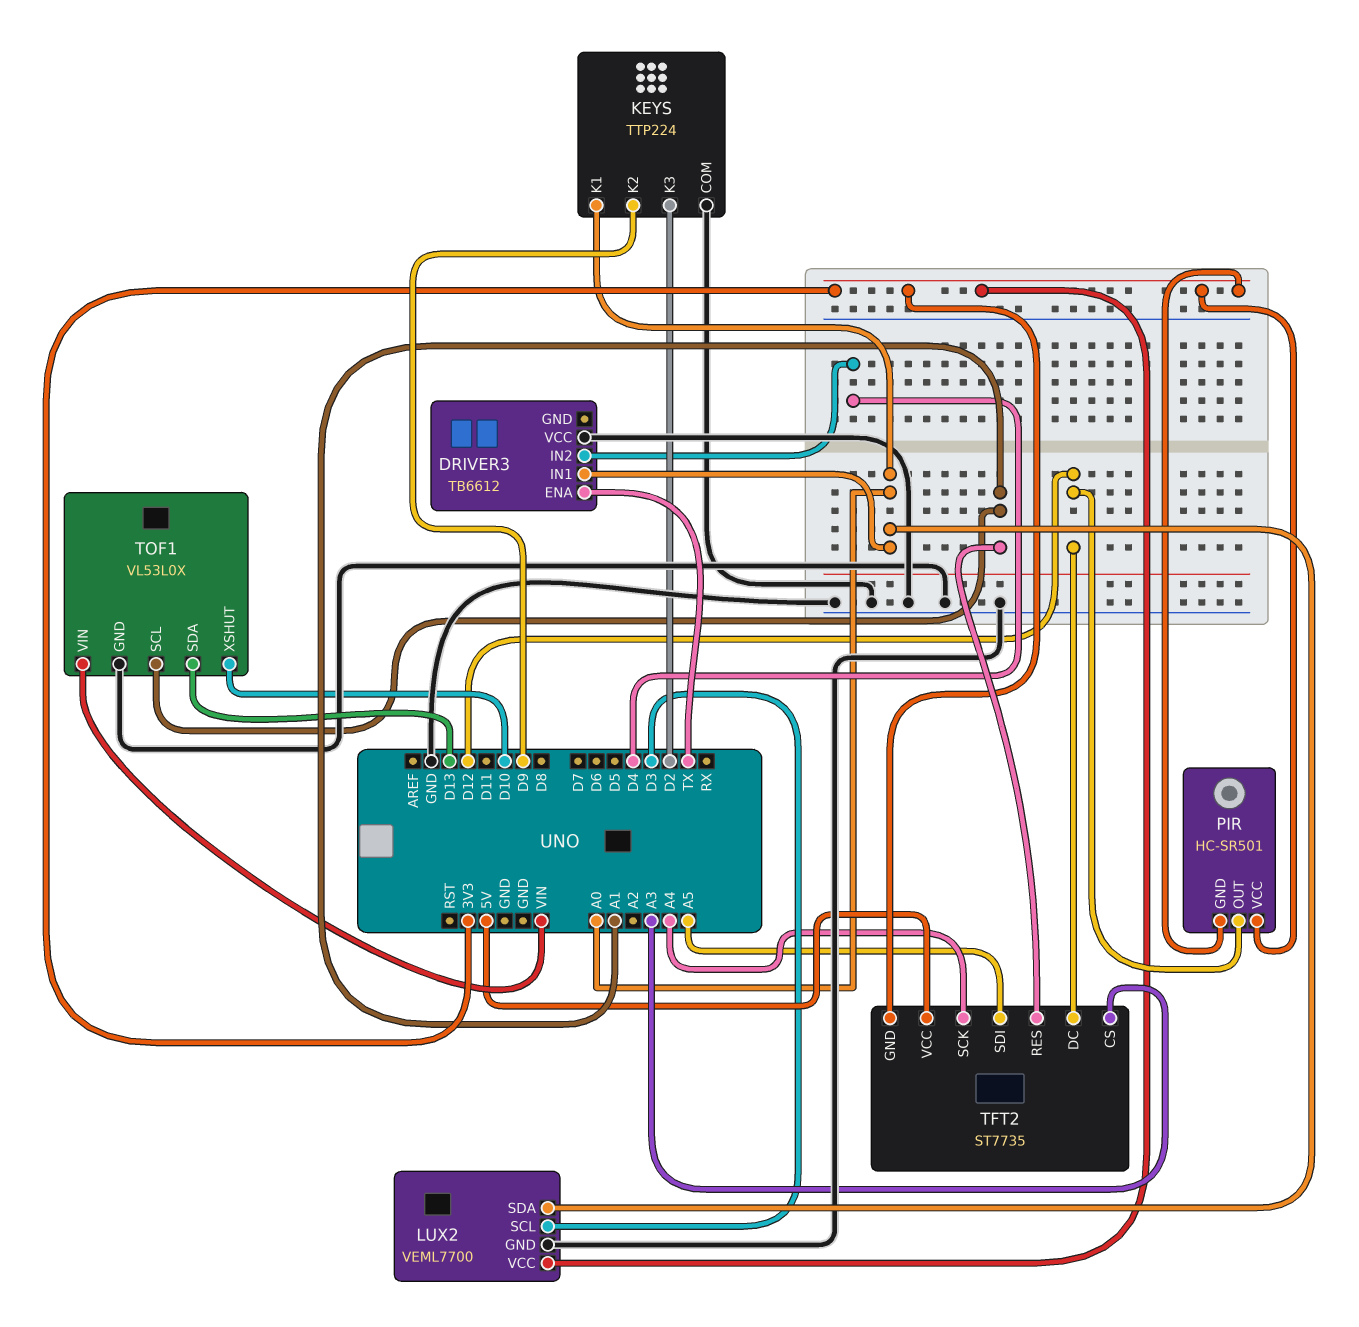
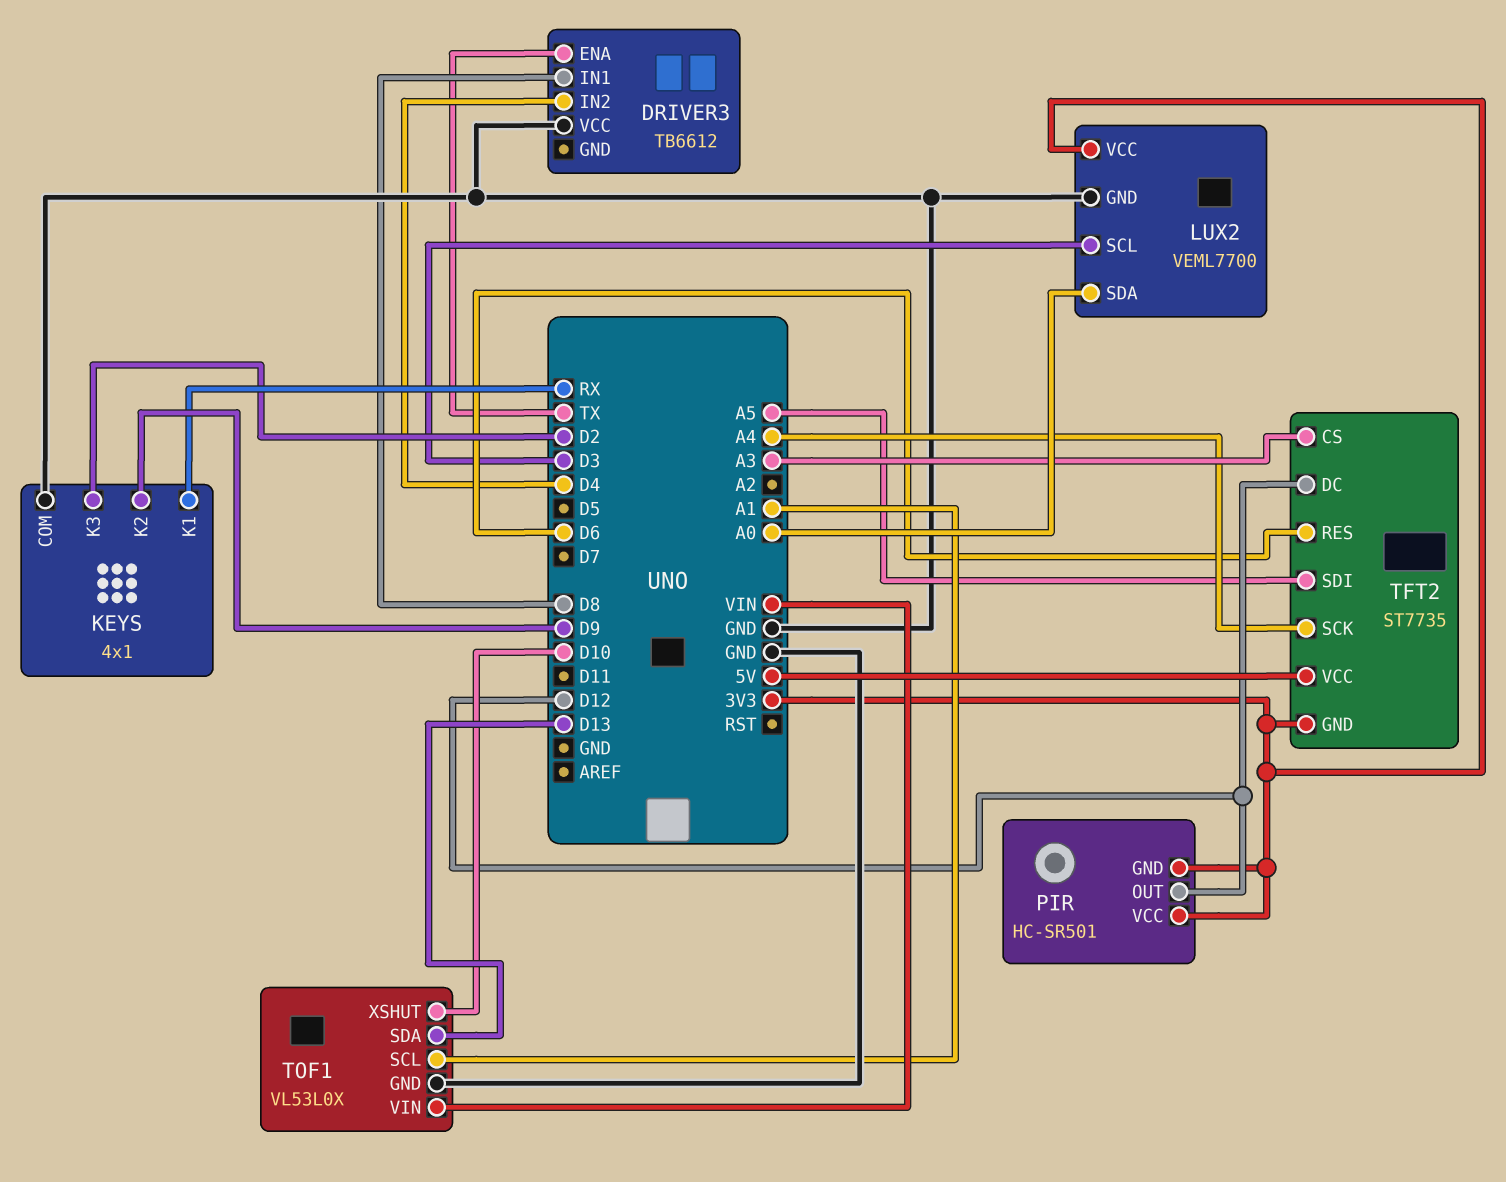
DRIVER3 pin IN1: A0 -> D8
KEYS: TTP224 -> 4x1
KEYS pin K1: A0 -> RX
TFT2 pin RES: A1 -> D6

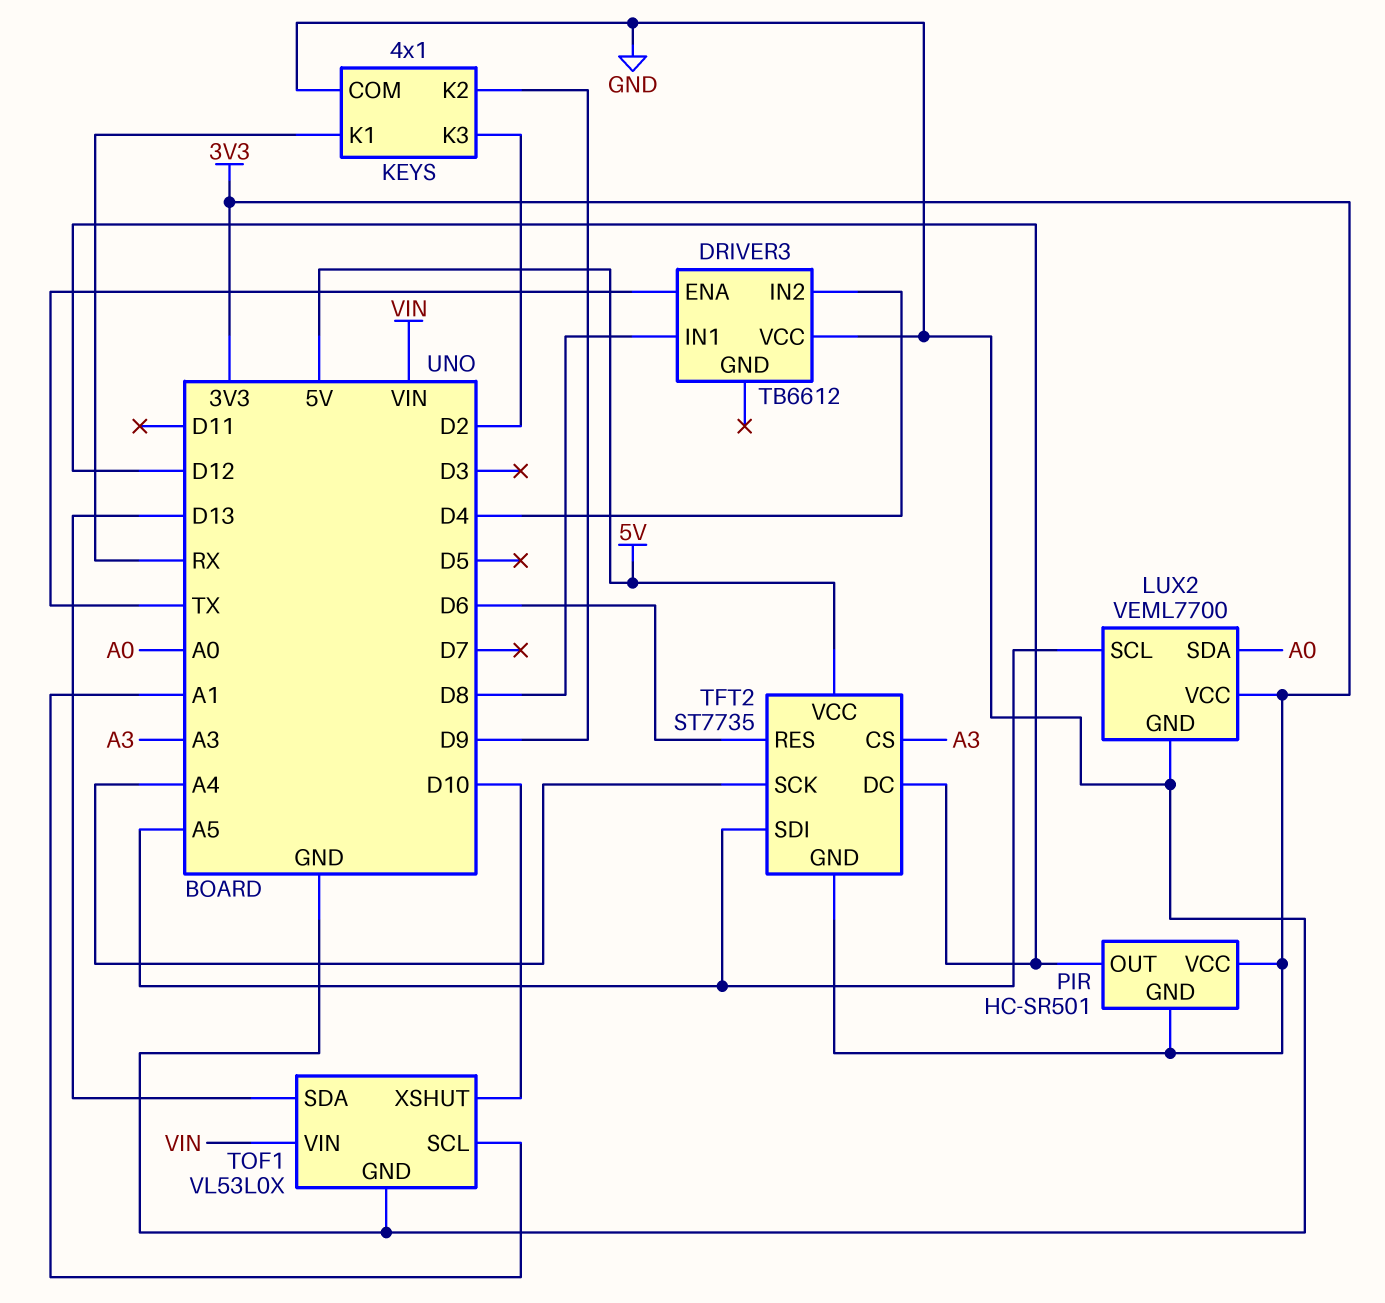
LUX2 pin SCL: D3 -> A5

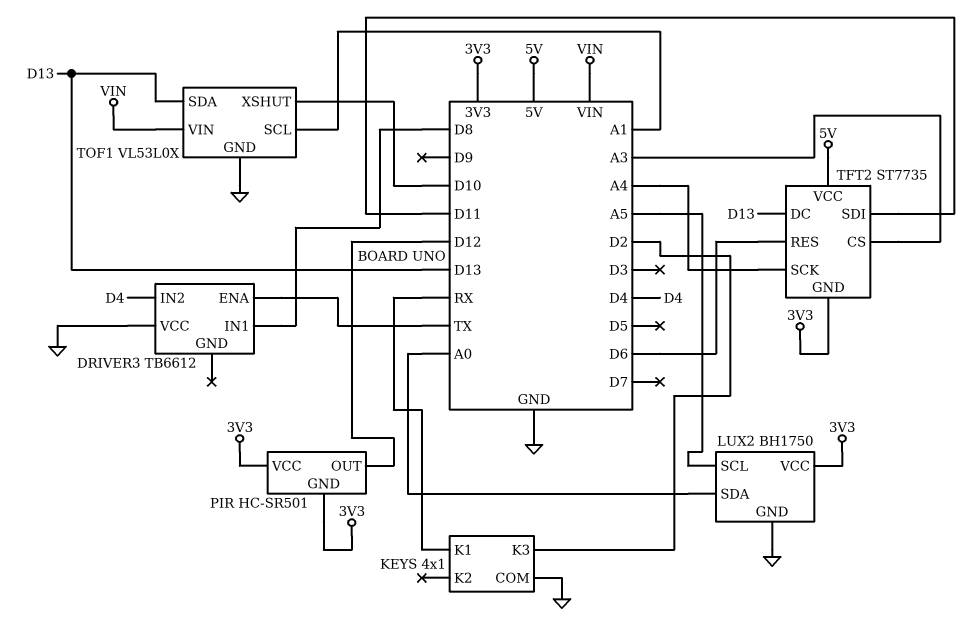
KEYS pin K2: D9 -> none
LUX2: VEML7700 -> BH1750
TFT2 pin DC: D12 -> D13
TFT2 pin SDI: A5 -> D11

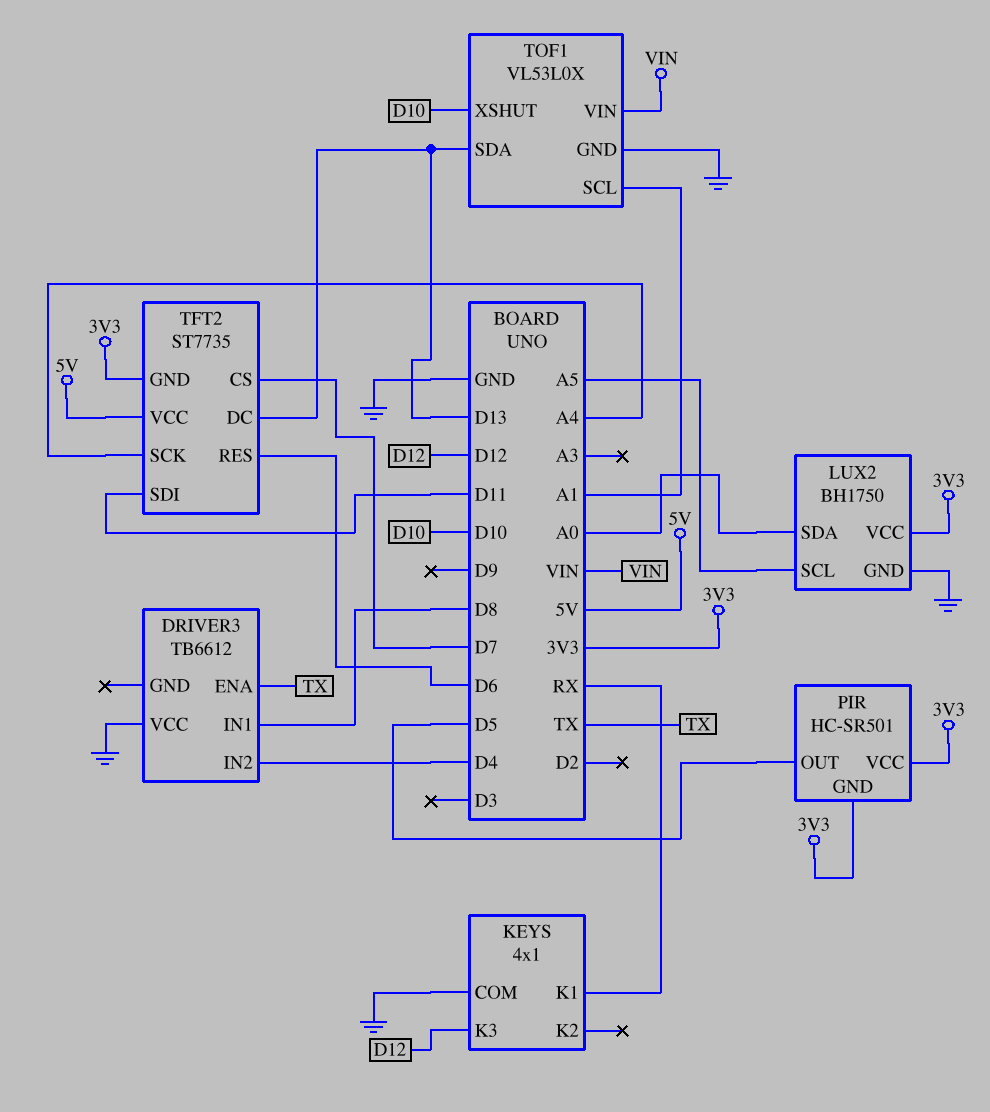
KEYS pin K3: D2 -> D12
PIR pin OUT: D12 -> D5
TFT2 pin CS: A3 -> D7

